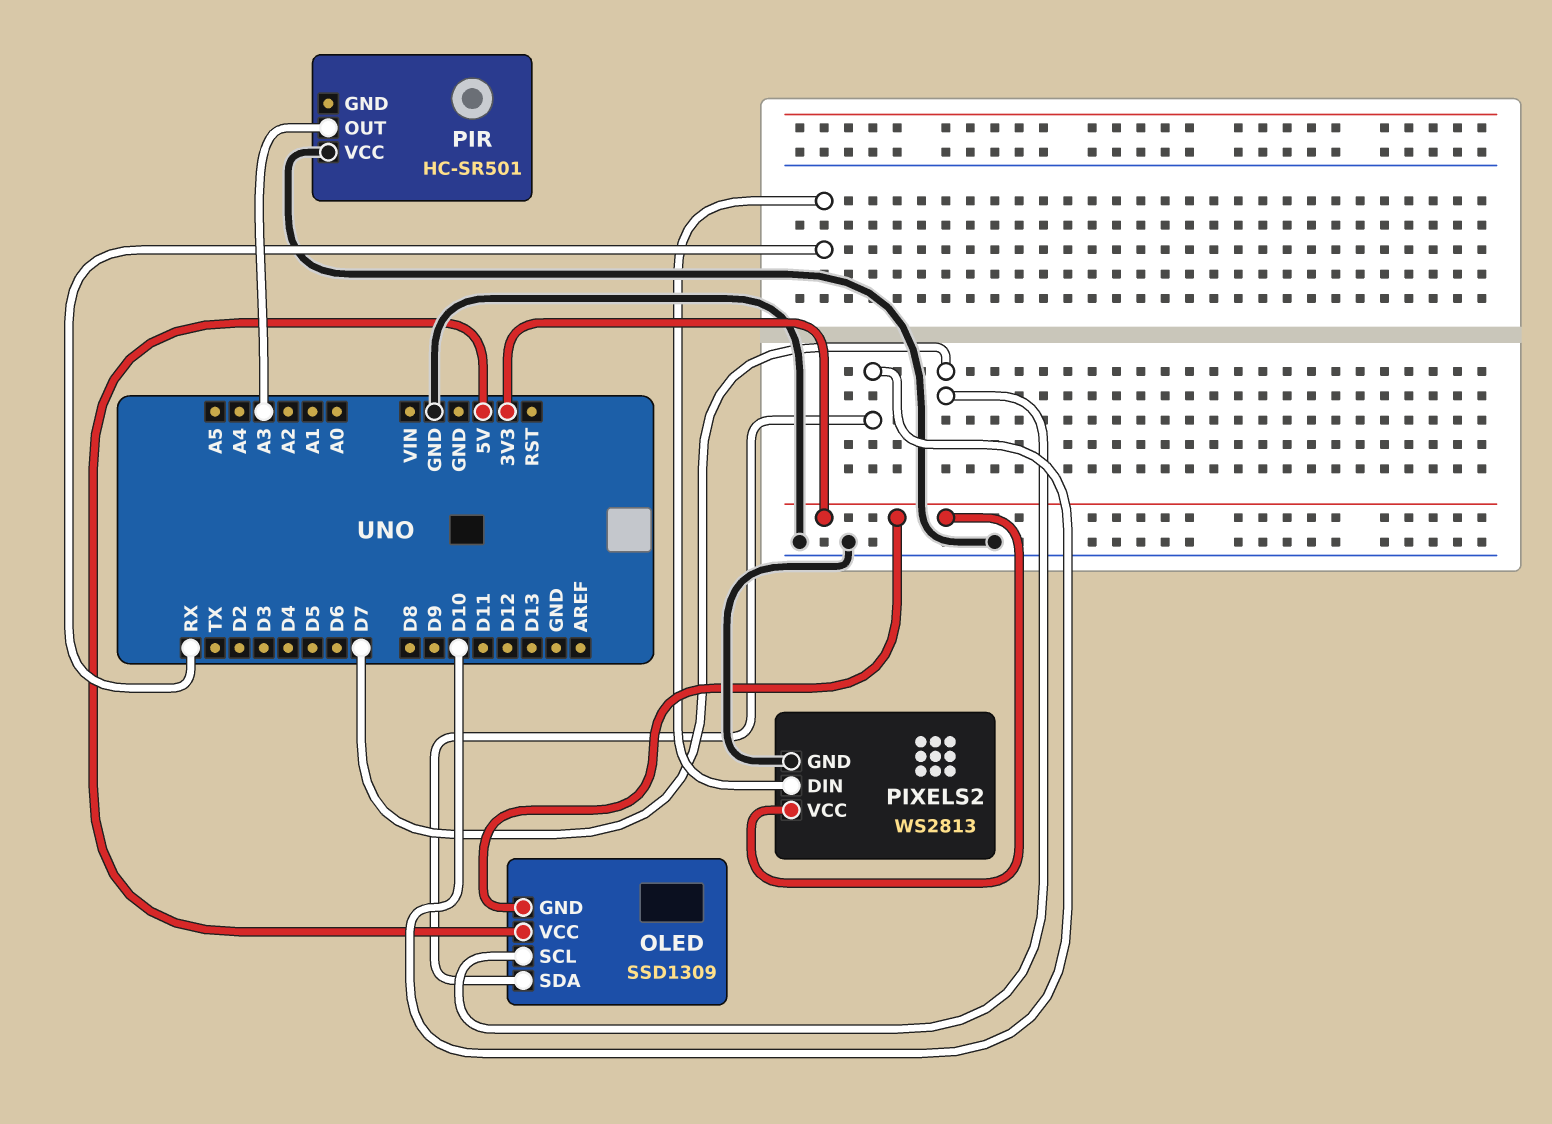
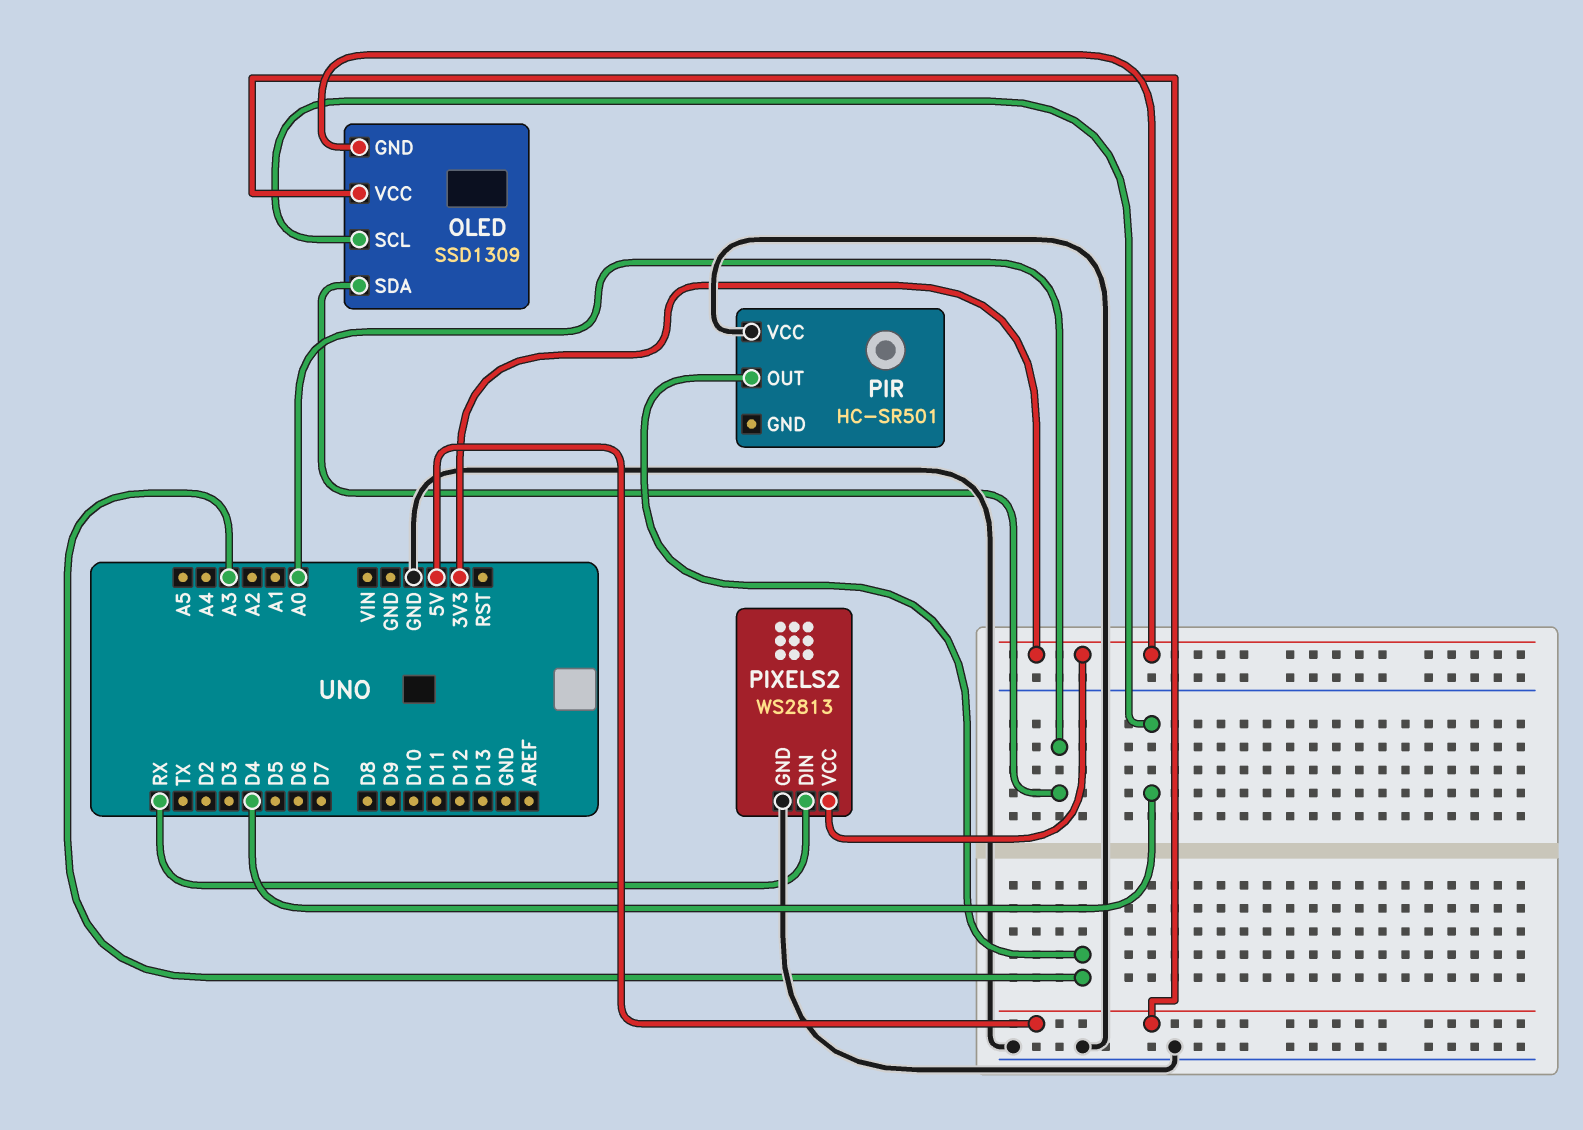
OLED pin SCL: D7 -> D4
OLED pin SDA: D10 -> A0

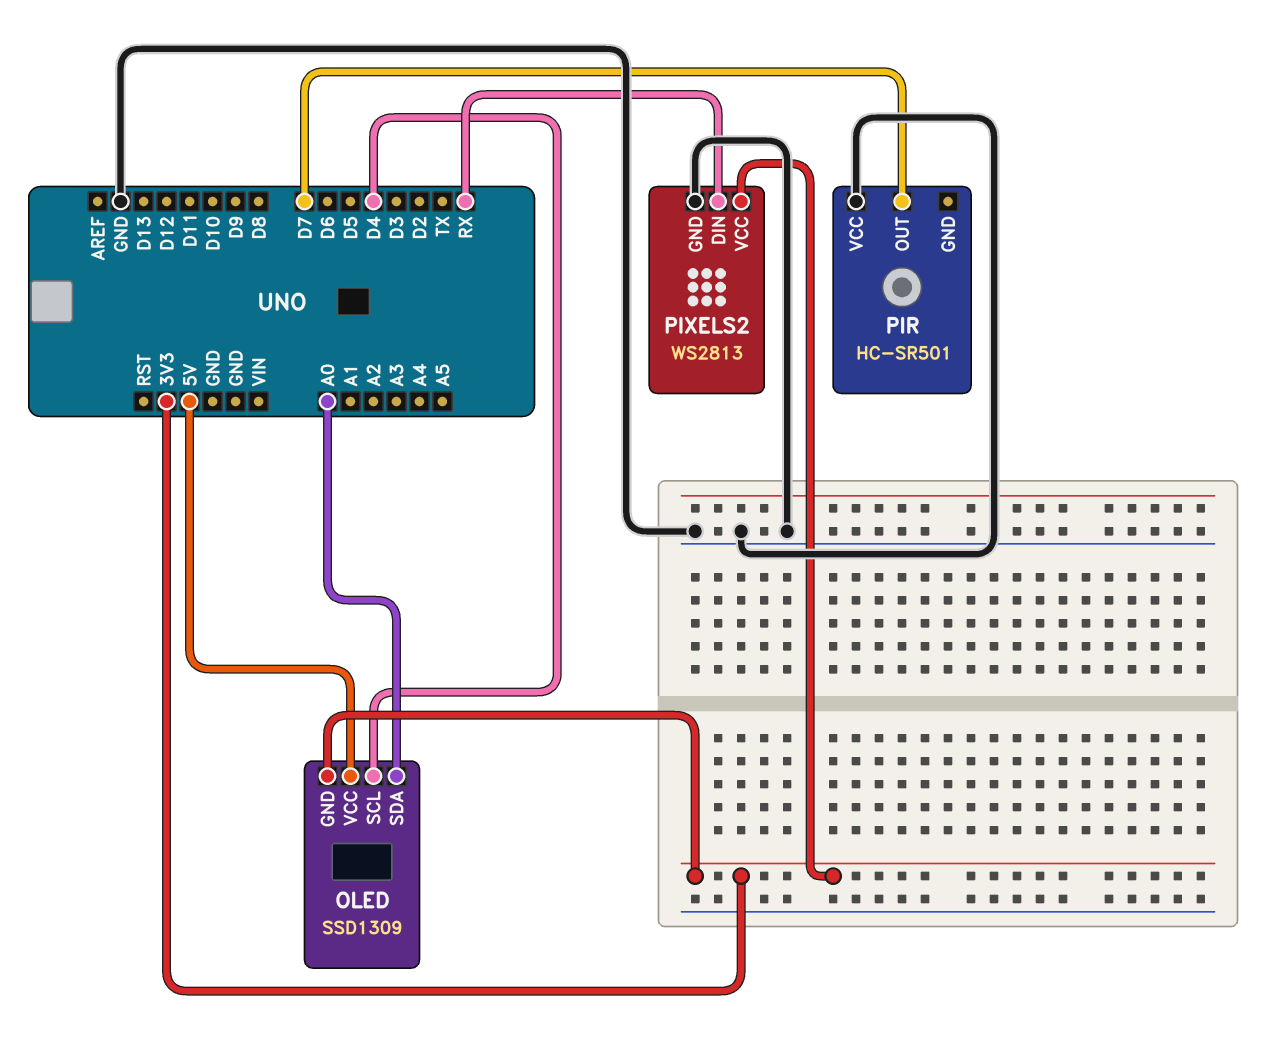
PIR pin OUT: A3 -> D7

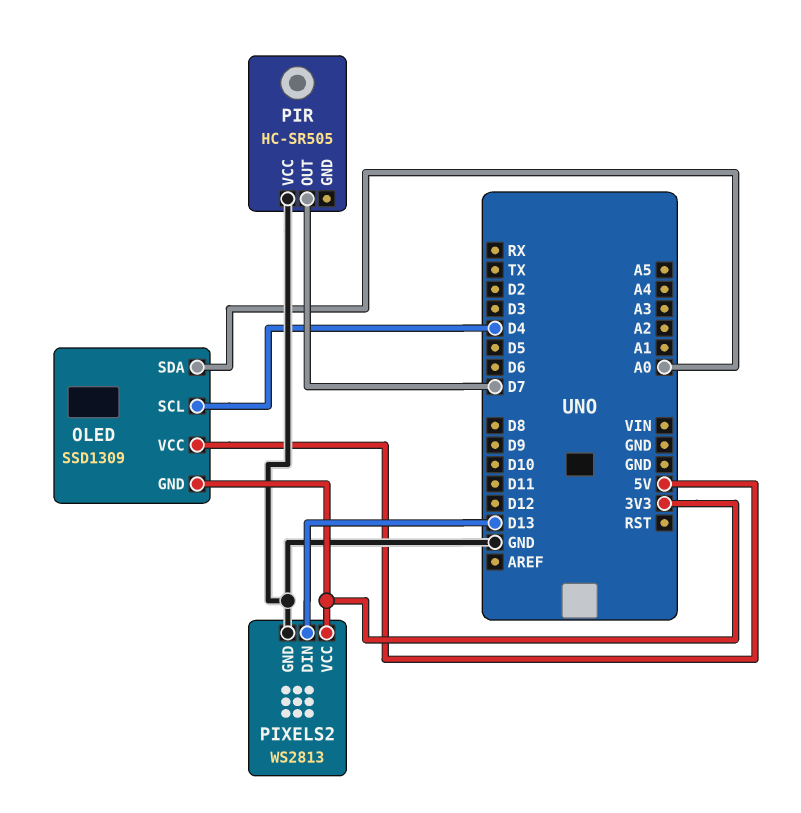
PIR: HC-SR501 -> HC-SR505
PIXELS2 pin DIN: RX -> D13

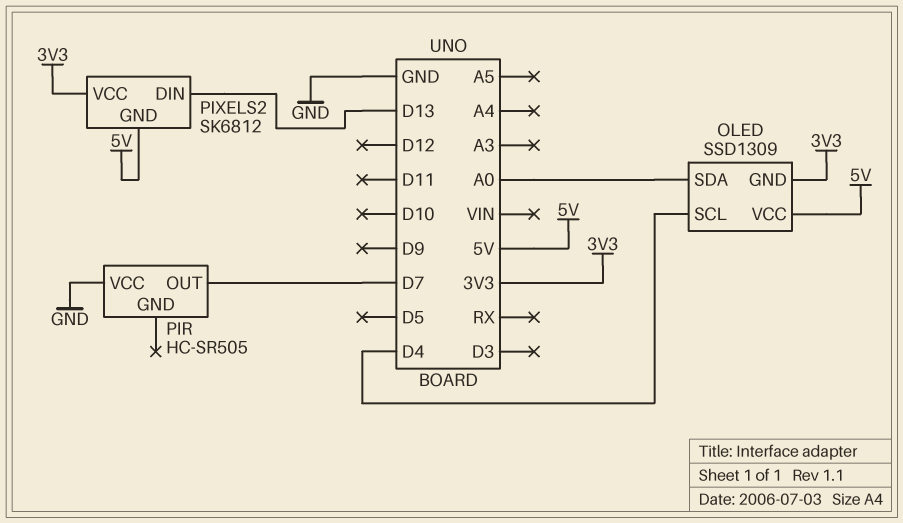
PIXELS2: WS2813 -> SK6812
PIXELS2 pin GND: GND -> 5V

